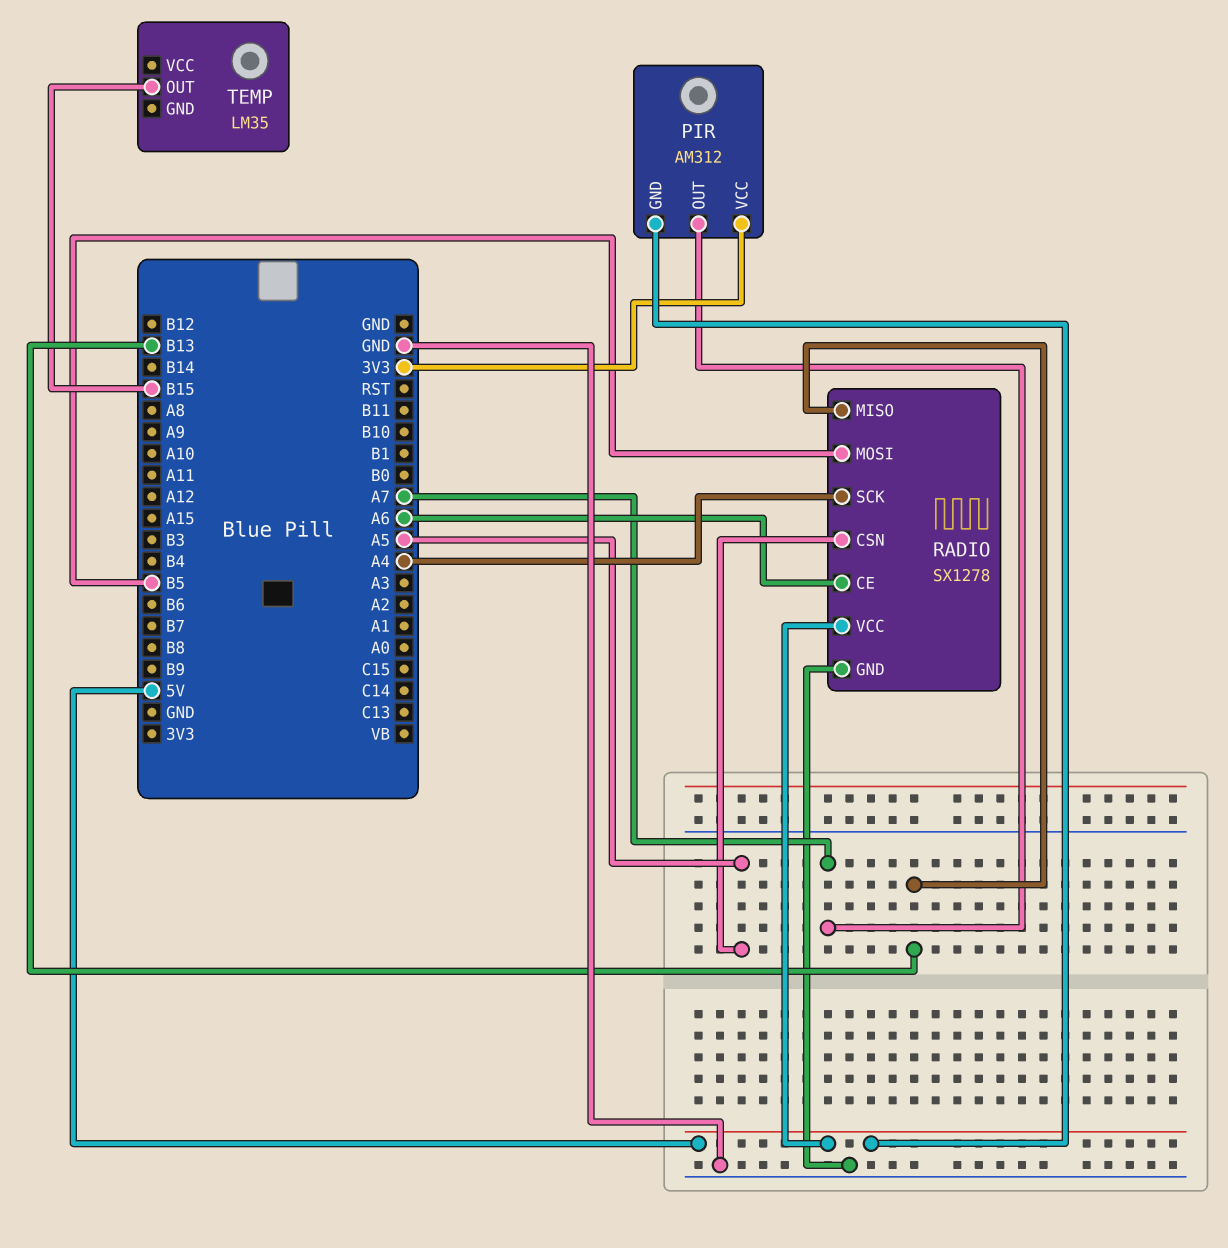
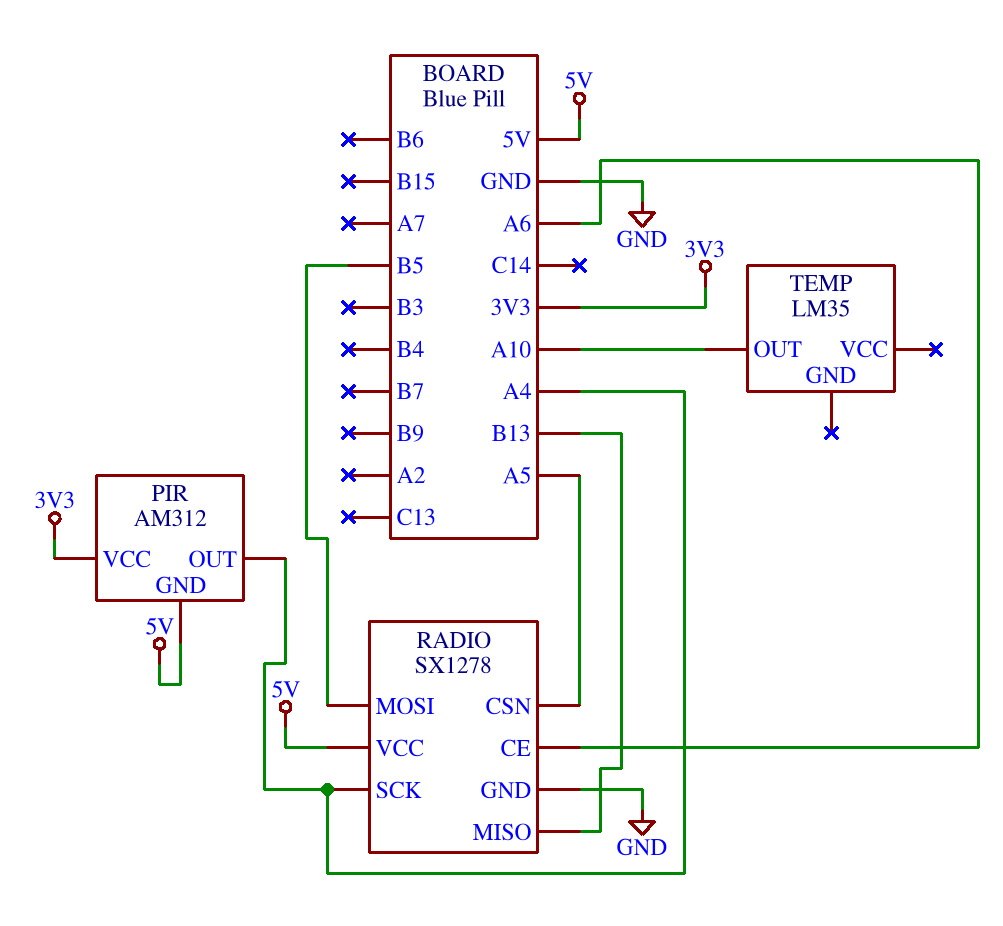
PIR pin OUT: A7 -> A4
TEMP pin OUT: B15 -> A10

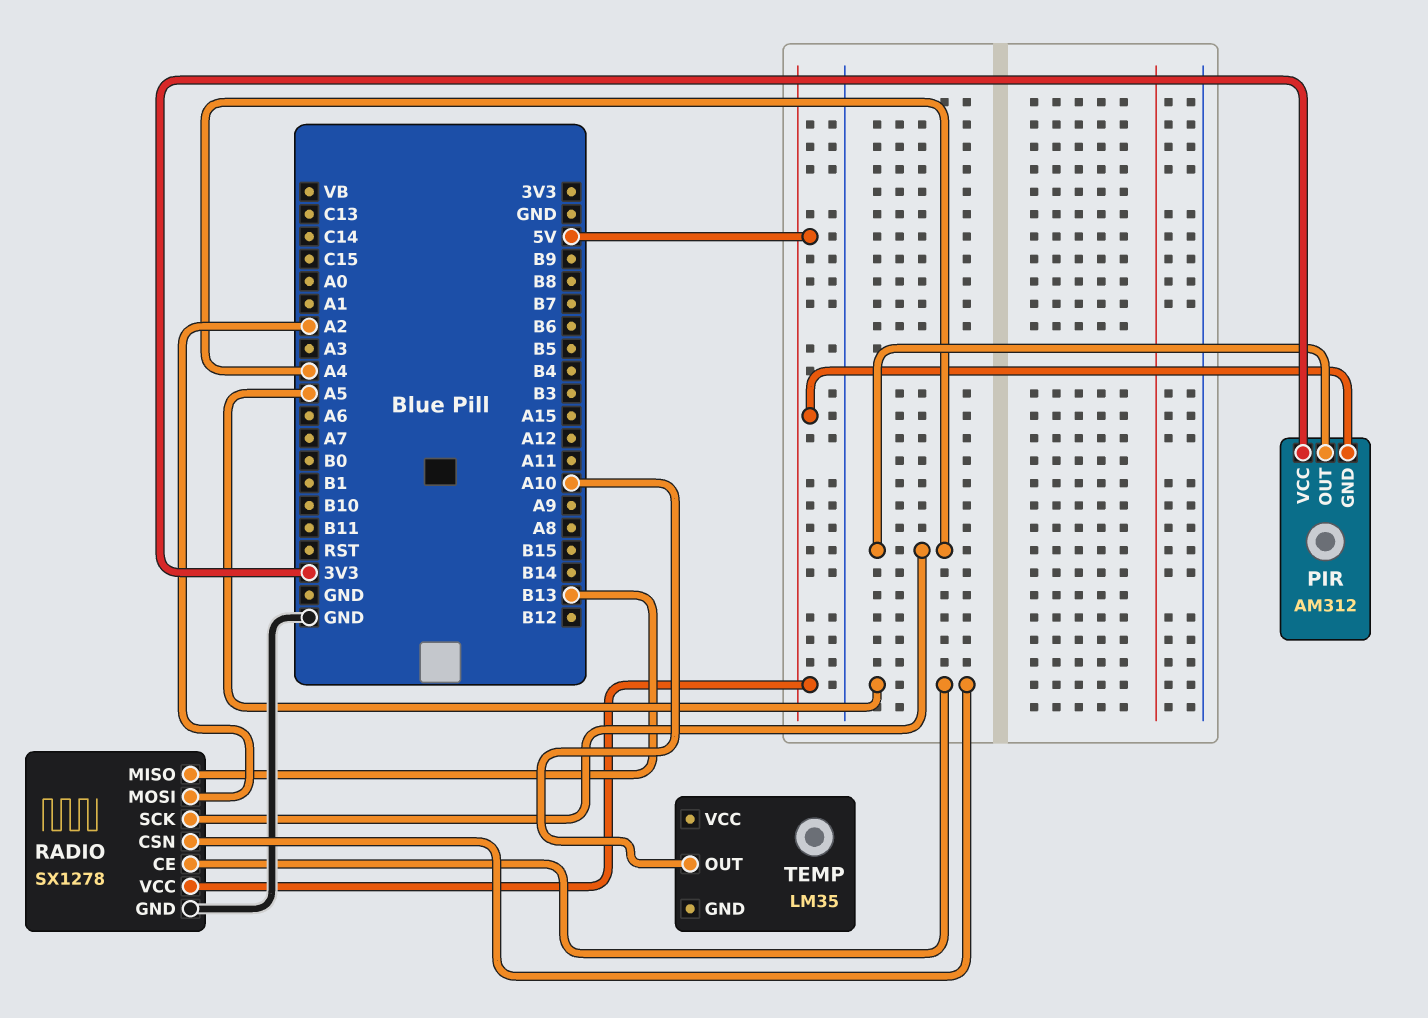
RADIO pin CE: A6 -> A5
RADIO pin MOSI: B5 -> A2

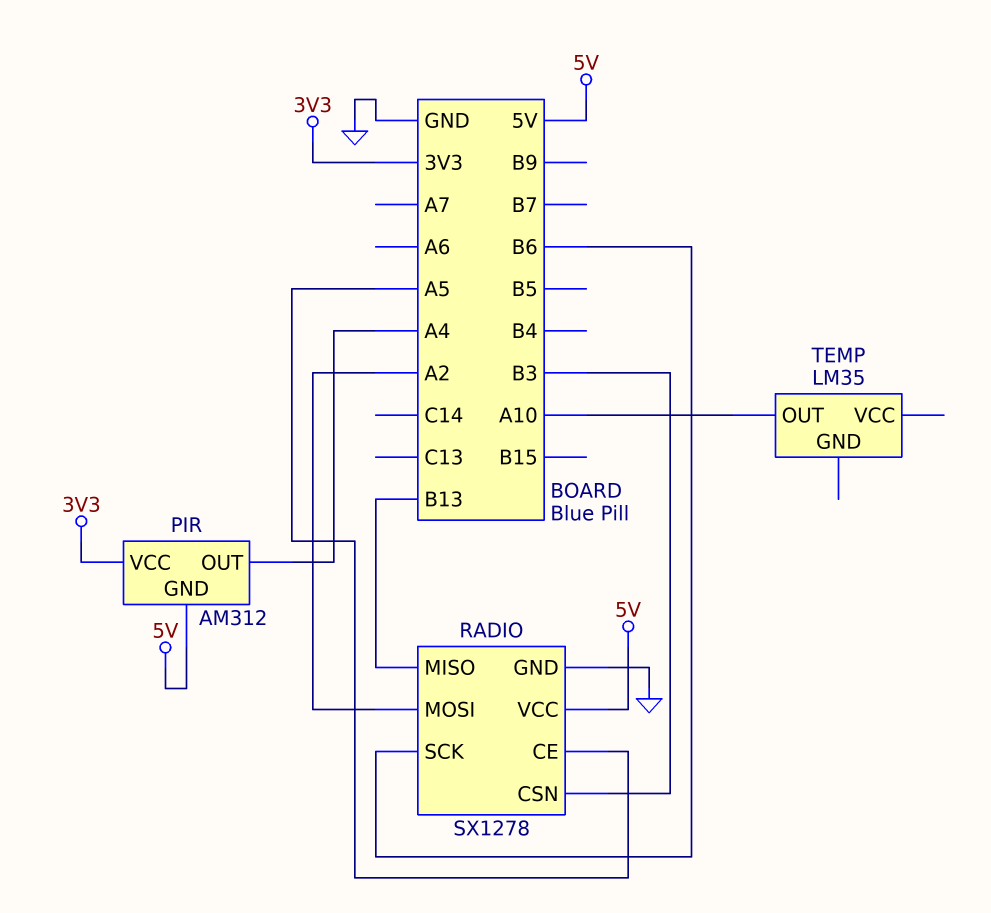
RADIO pin CSN: A5 -> B3
RADIO pin SCK: A4 -> B6

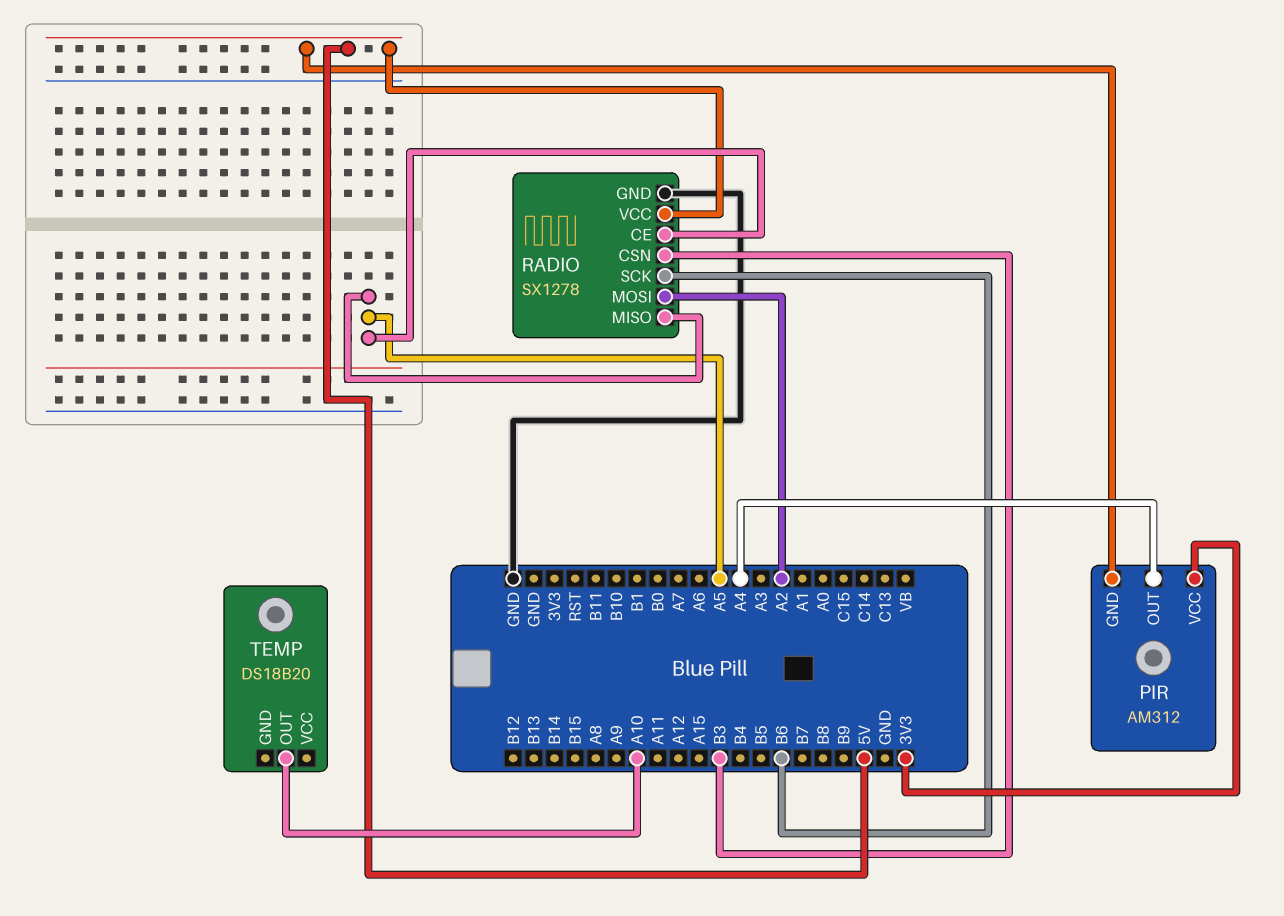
RADIO pin MISO: B13 -> A5
TEMP: LM35 -> DS18B20

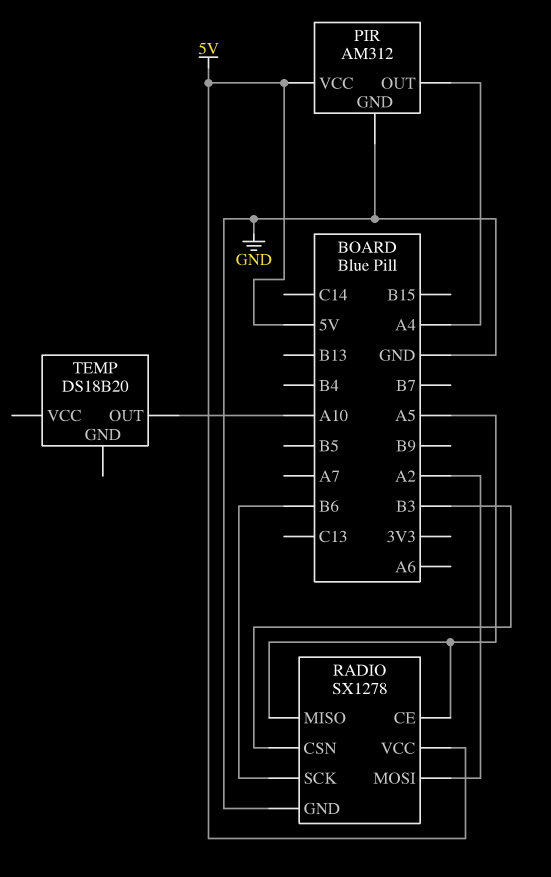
PIR pin GND: 5V -> GND
PIR pin VCC: 3V3 -> 5V

